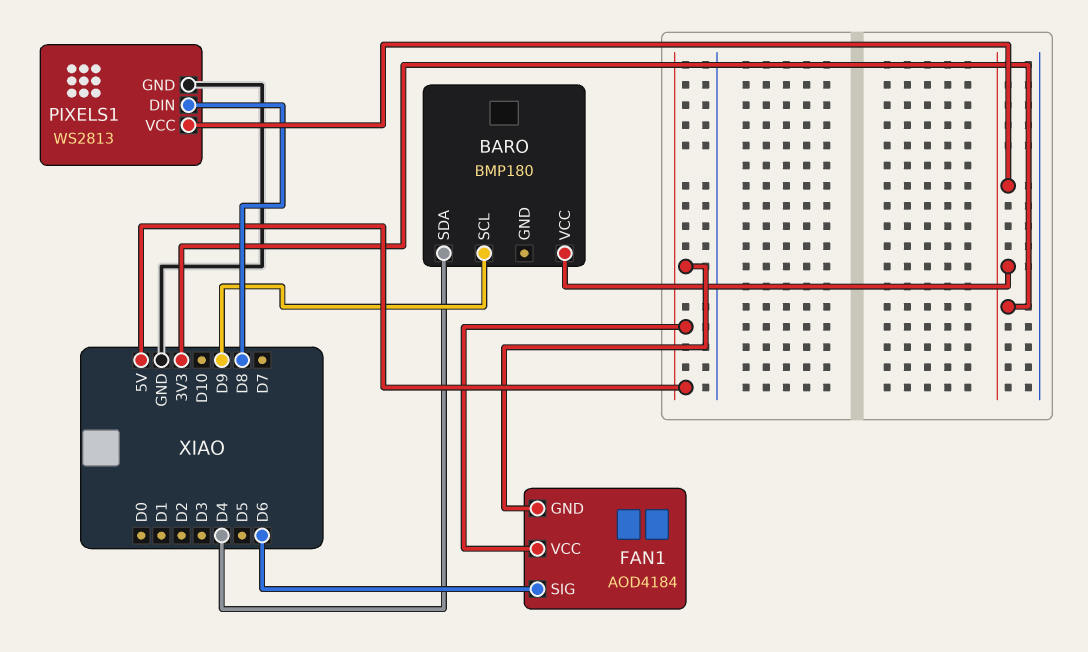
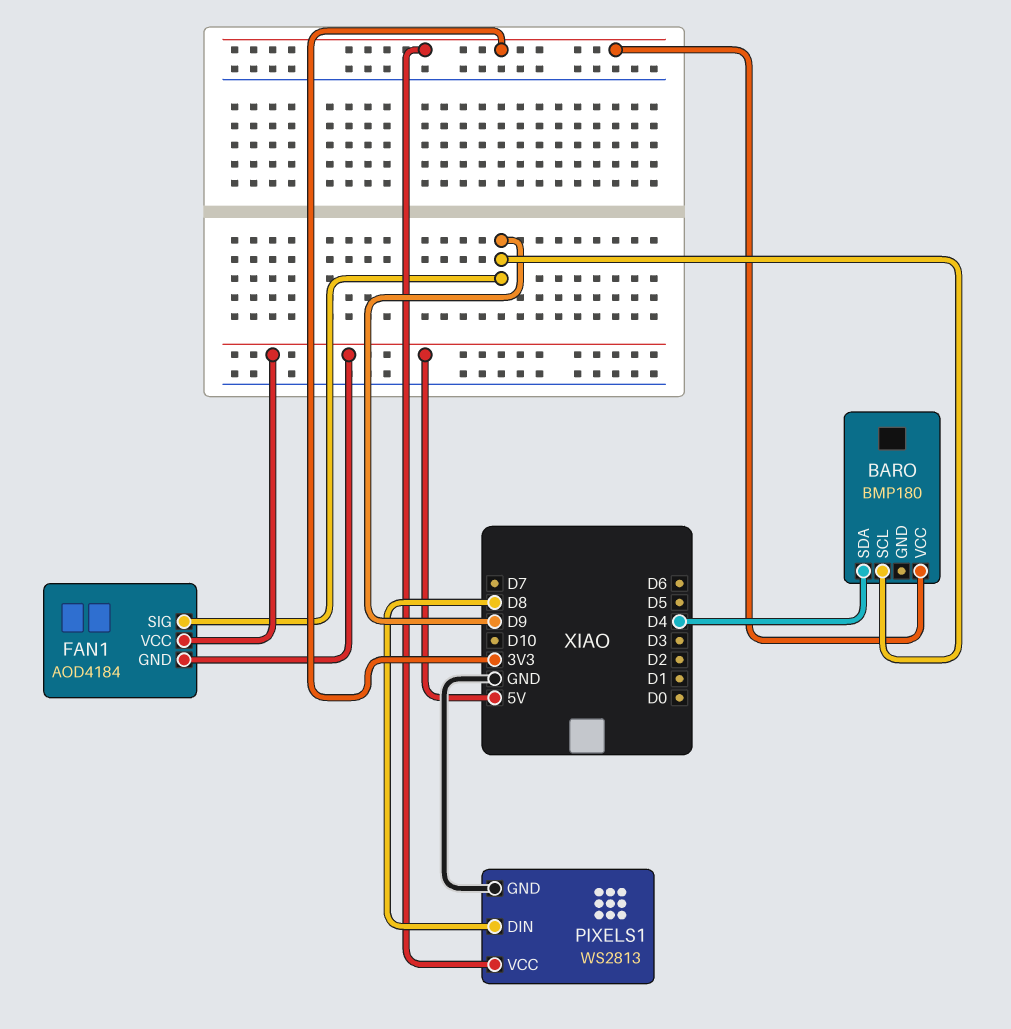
FAN1 pin SIG: D6 -> D9

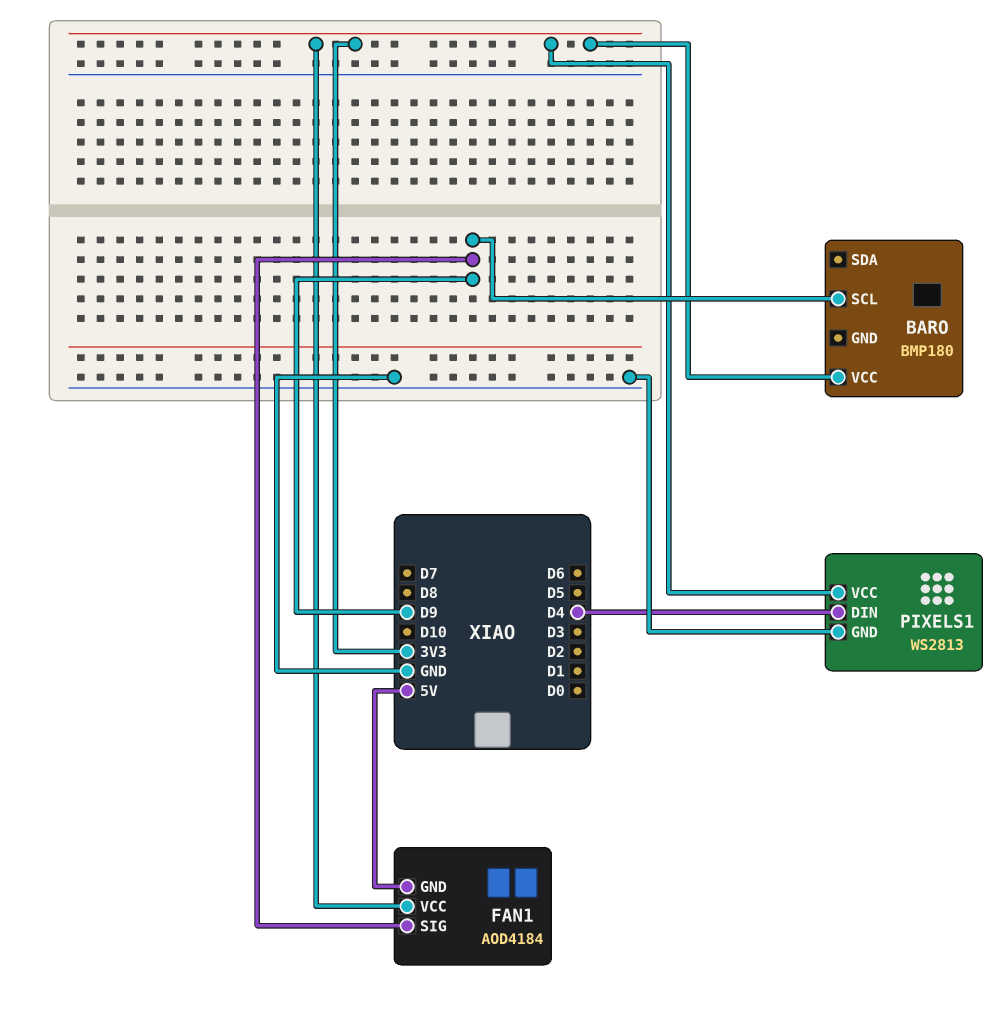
BARO pin SDA: D4 -> none
FAN1 pin VCC: 5V -> 3V3
PIXELS1 pin DIN: D8 -> D4

